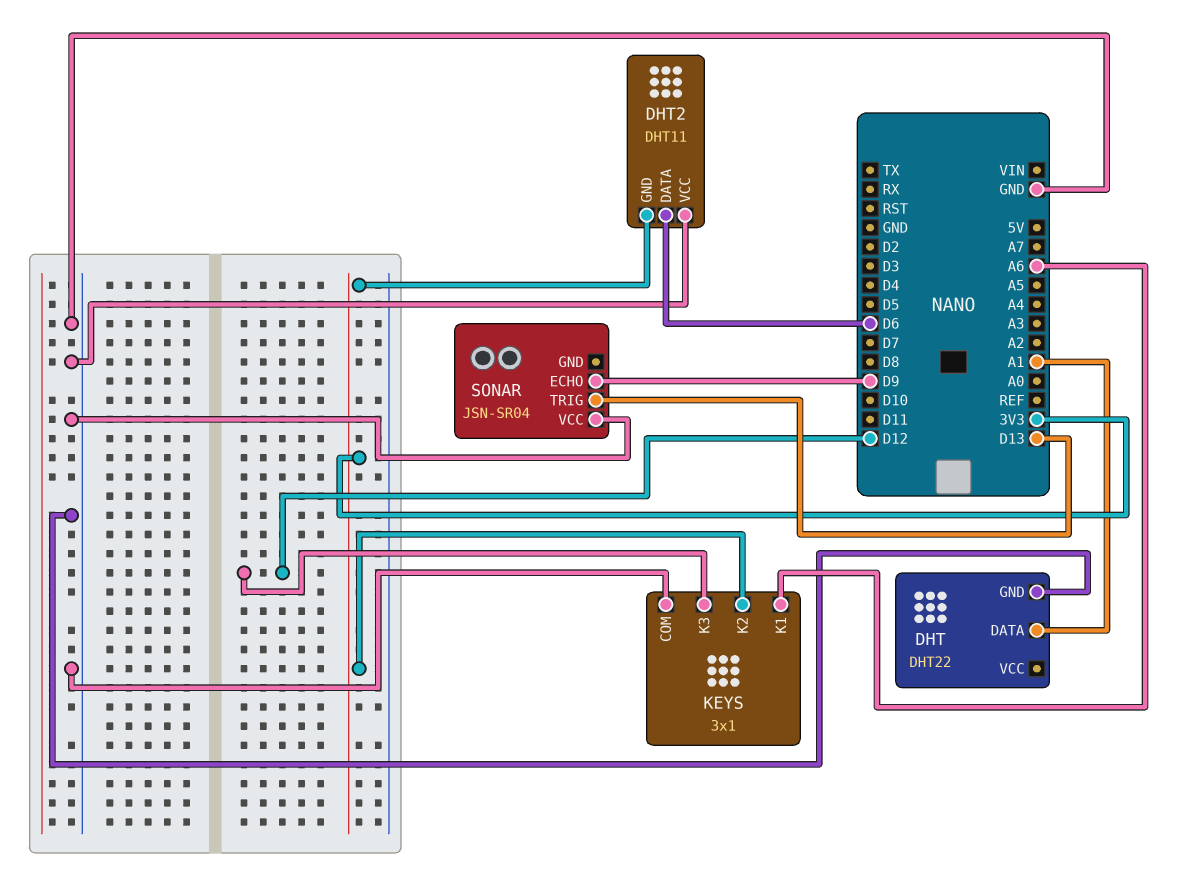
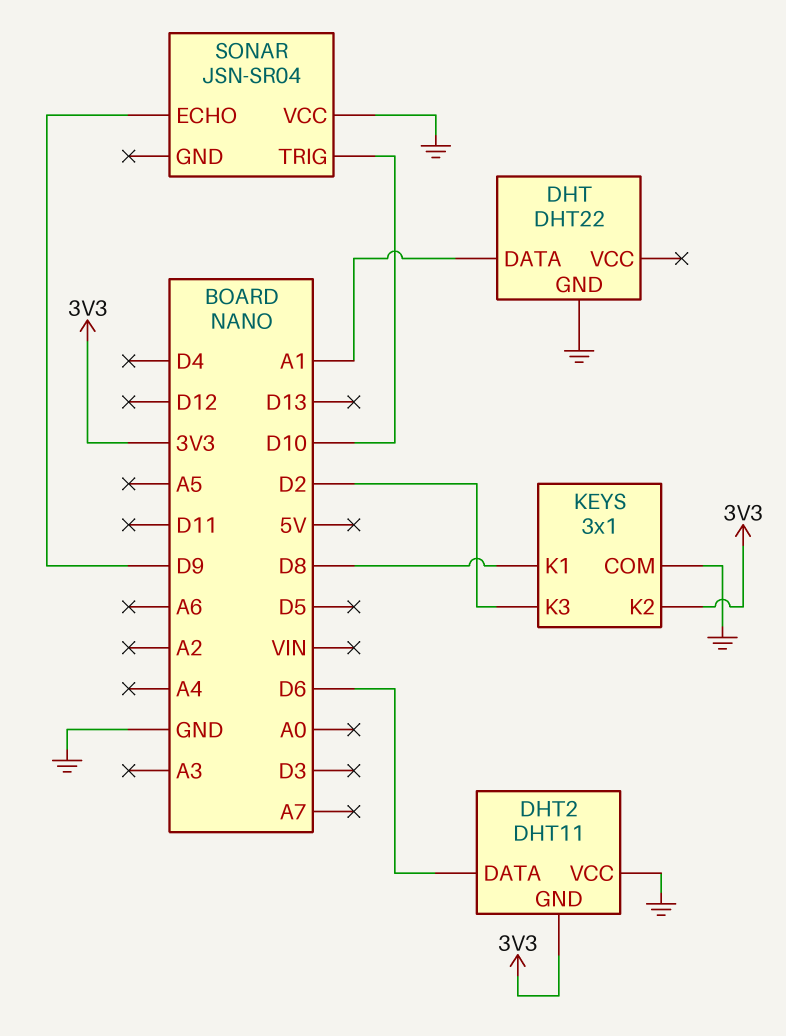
KEYS pin K1: A6 -> D8
KEYS pin K3: D12 -> D2
SONAR pin TRIG: D13 -> D10

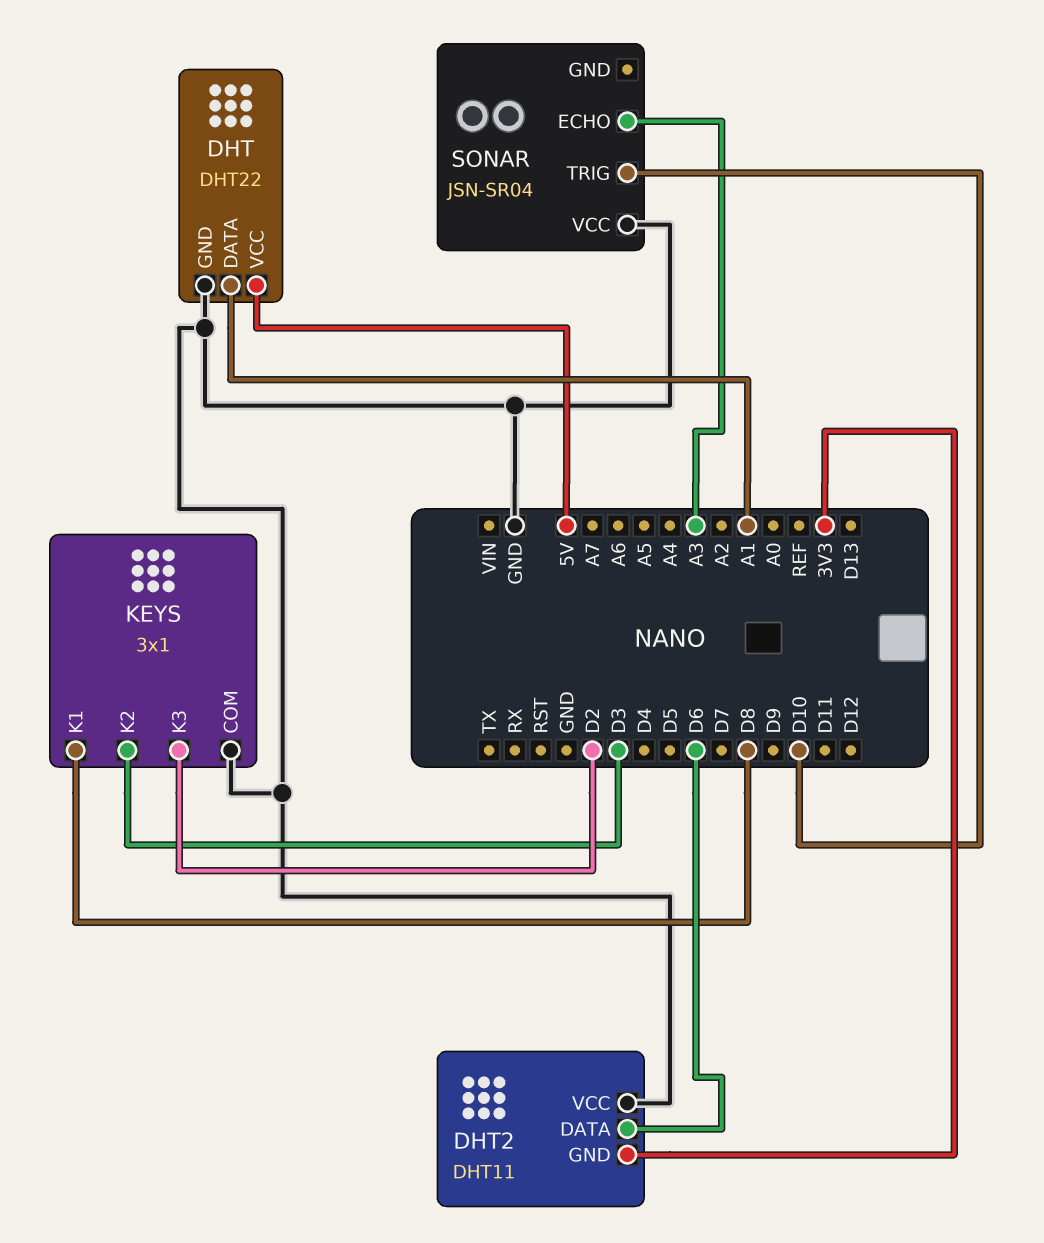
DHT pin VCC: none -> 5V
KEYS pin K2: 3V3 -> D3
SONAR pin ECHO: D9 -> A3

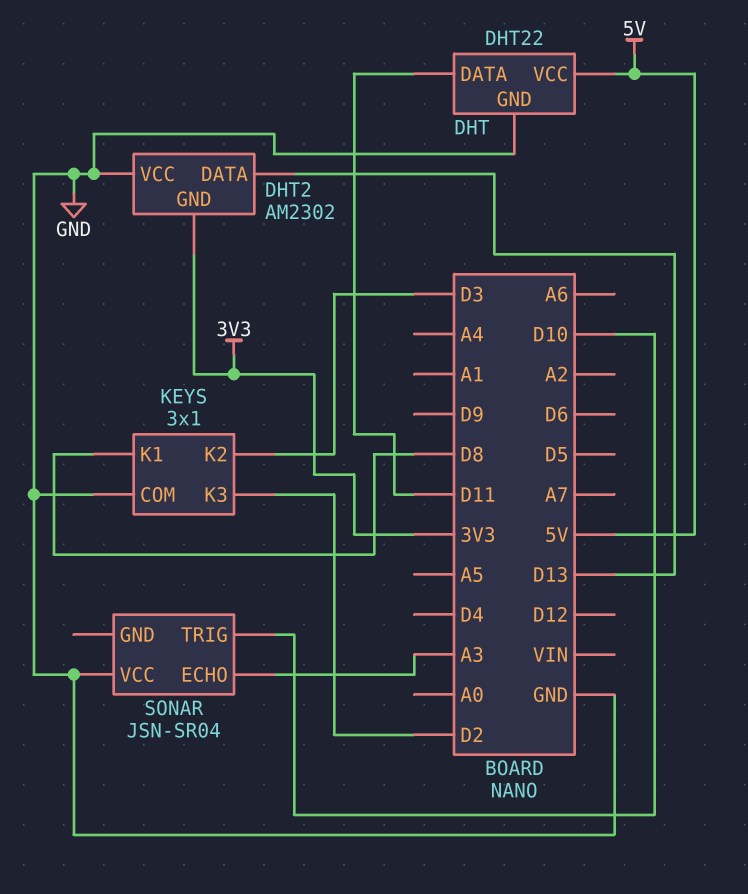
DHT pin DATA: A1 -> D11
DHT2: DHT11 -> AM2302
DHT2 pin DATA: D6 -> D13

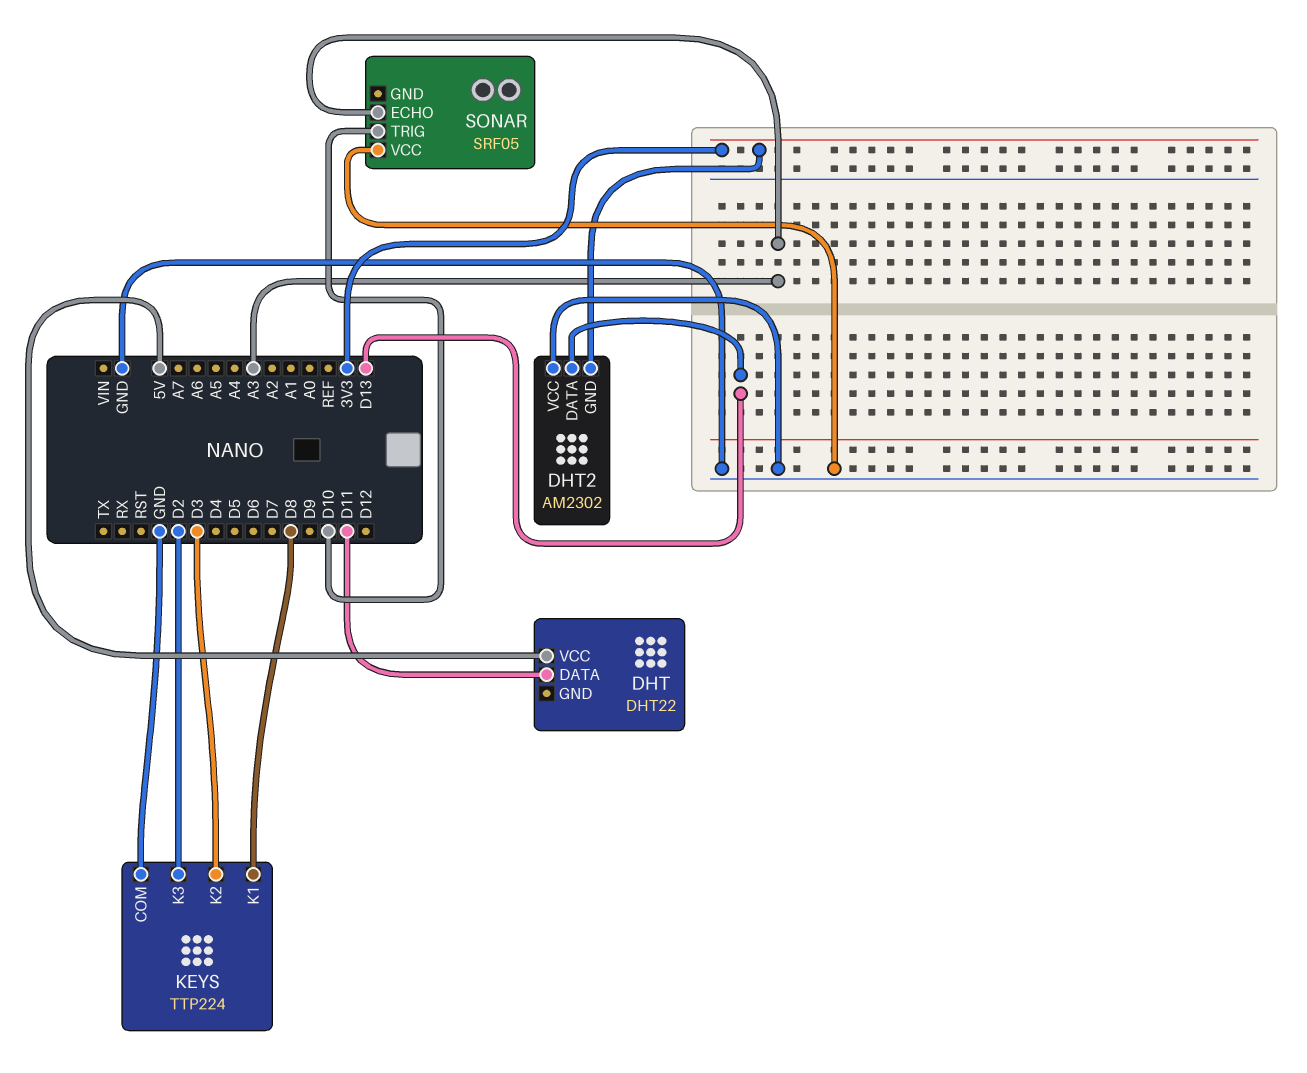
DHT pin GND: GND -> none
KEYS: 3x1 -> TTP224
SONAR: JSN-SR04 -> SRF05

